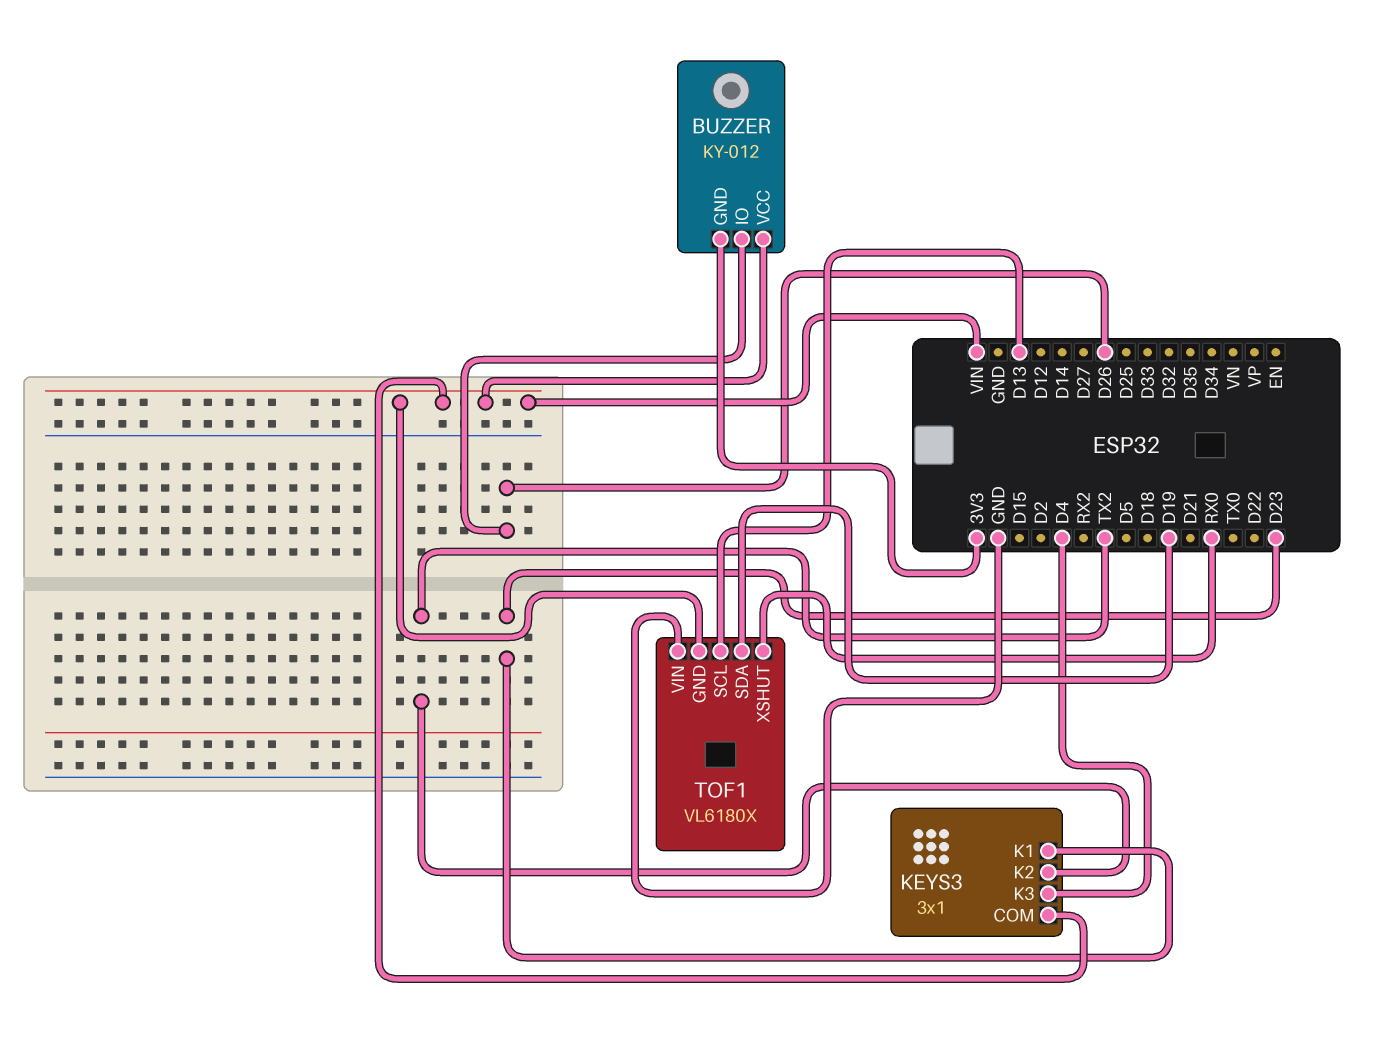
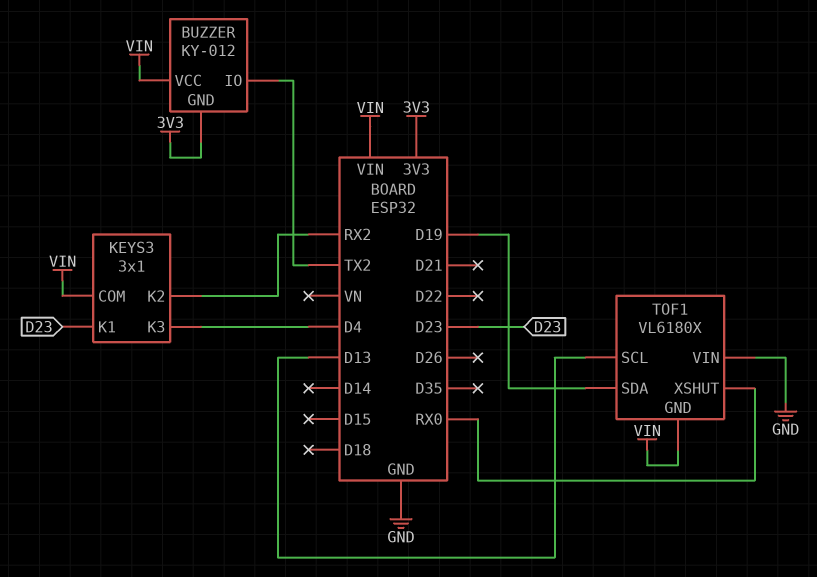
BUZZER pin IO: D26 -> TX2
KEYS3 pin K2: TX2 -> RX2

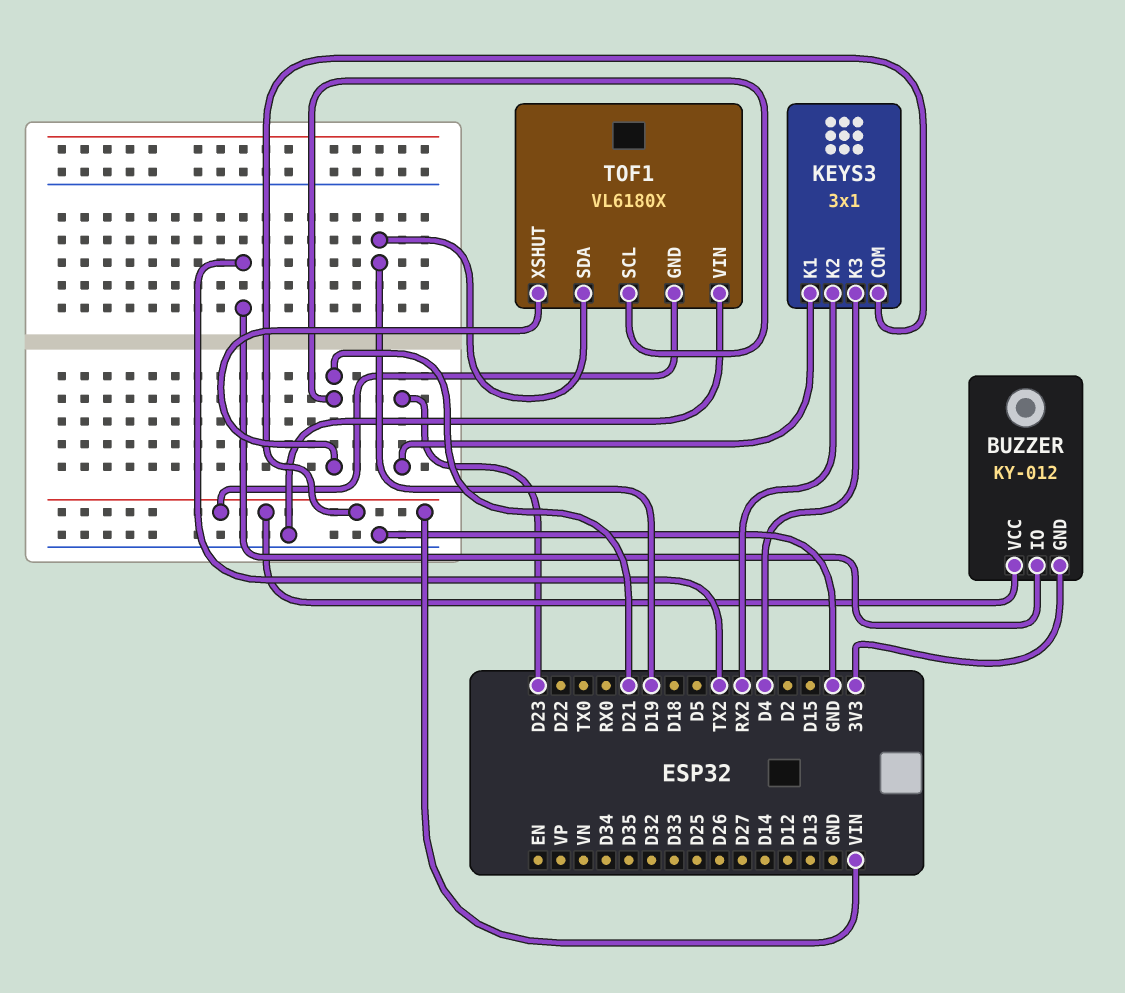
TOF1 pin SCL: D13 -> D21
TOF1 pin XSHUT: RX0 -> D21

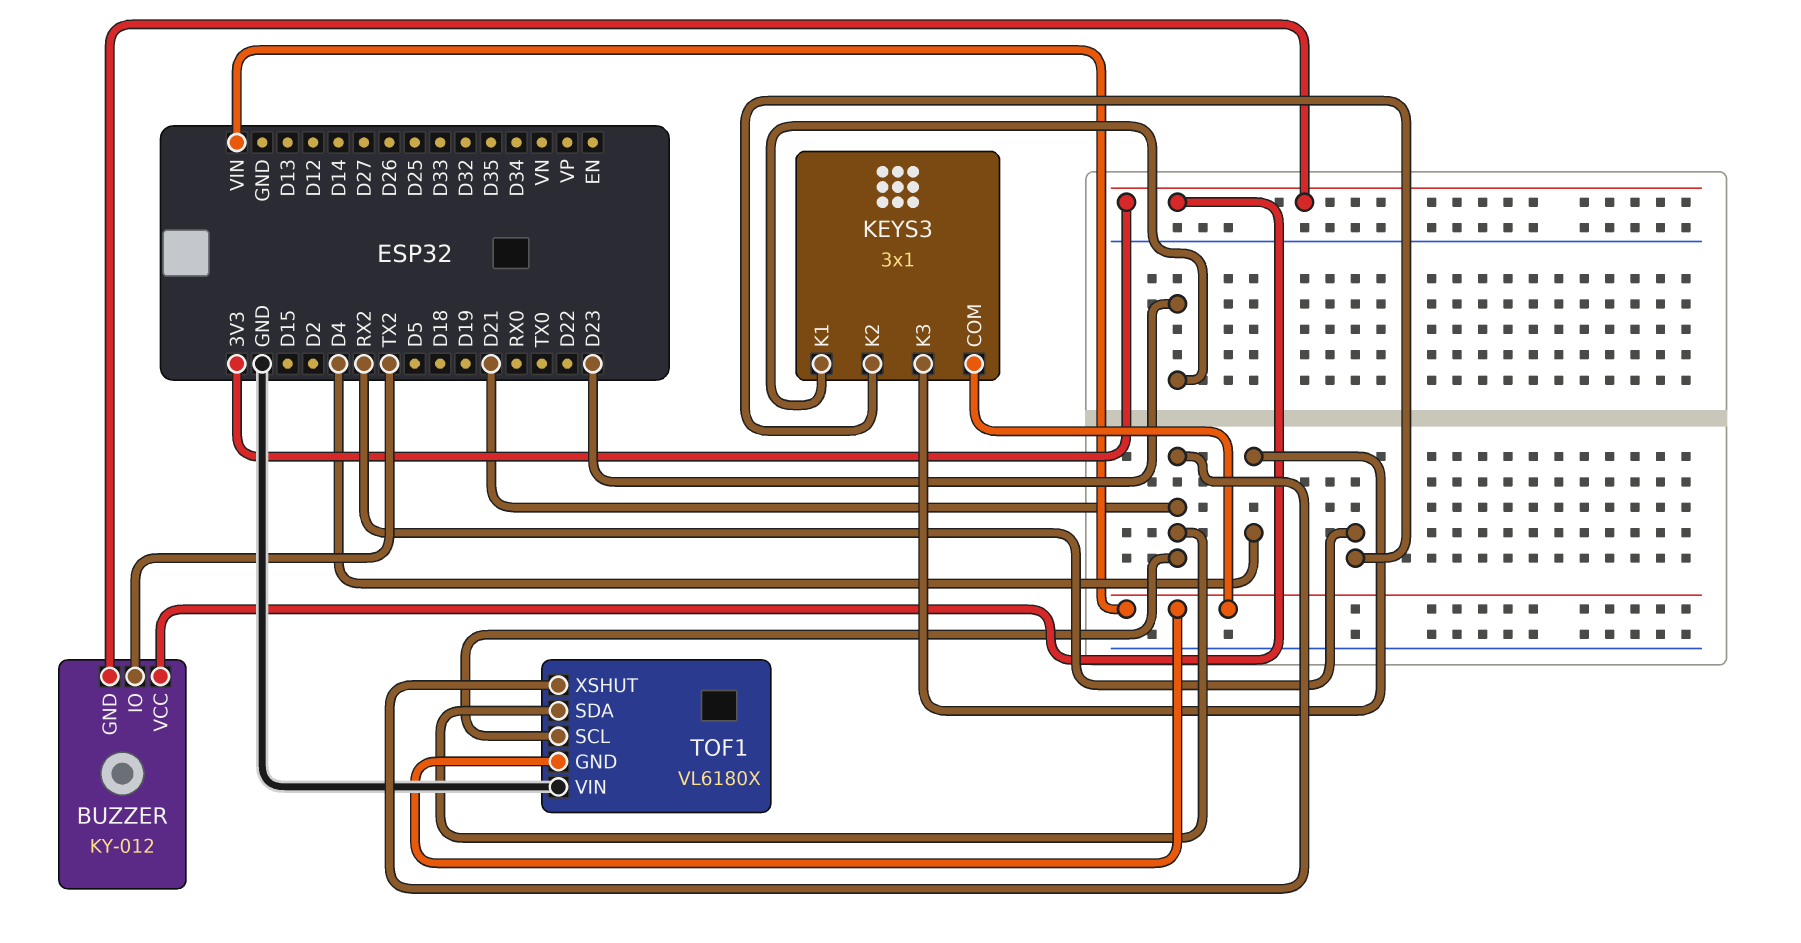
BUZZER pin VCC: VIN -> 3V3
TOF1 pin SDA: D19 -> D21

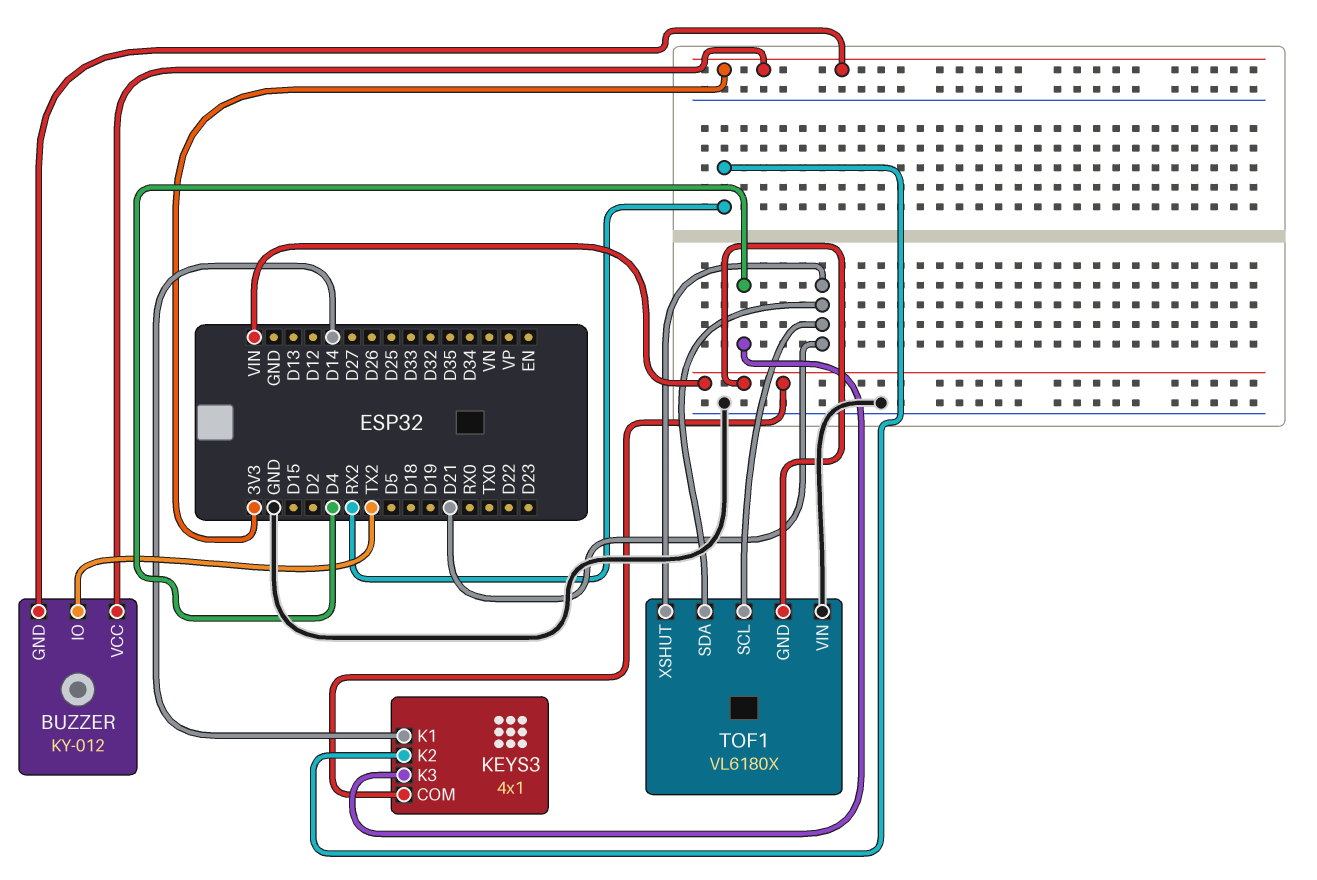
KEYS3: 3x1 -> 4x1
KEYS3 pin K1: D23 -> D14

